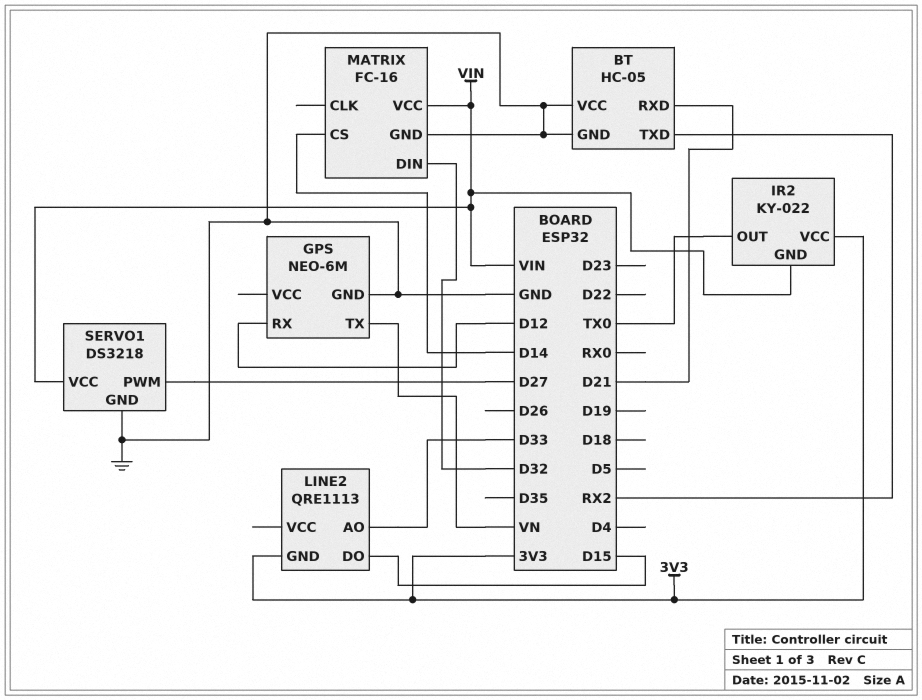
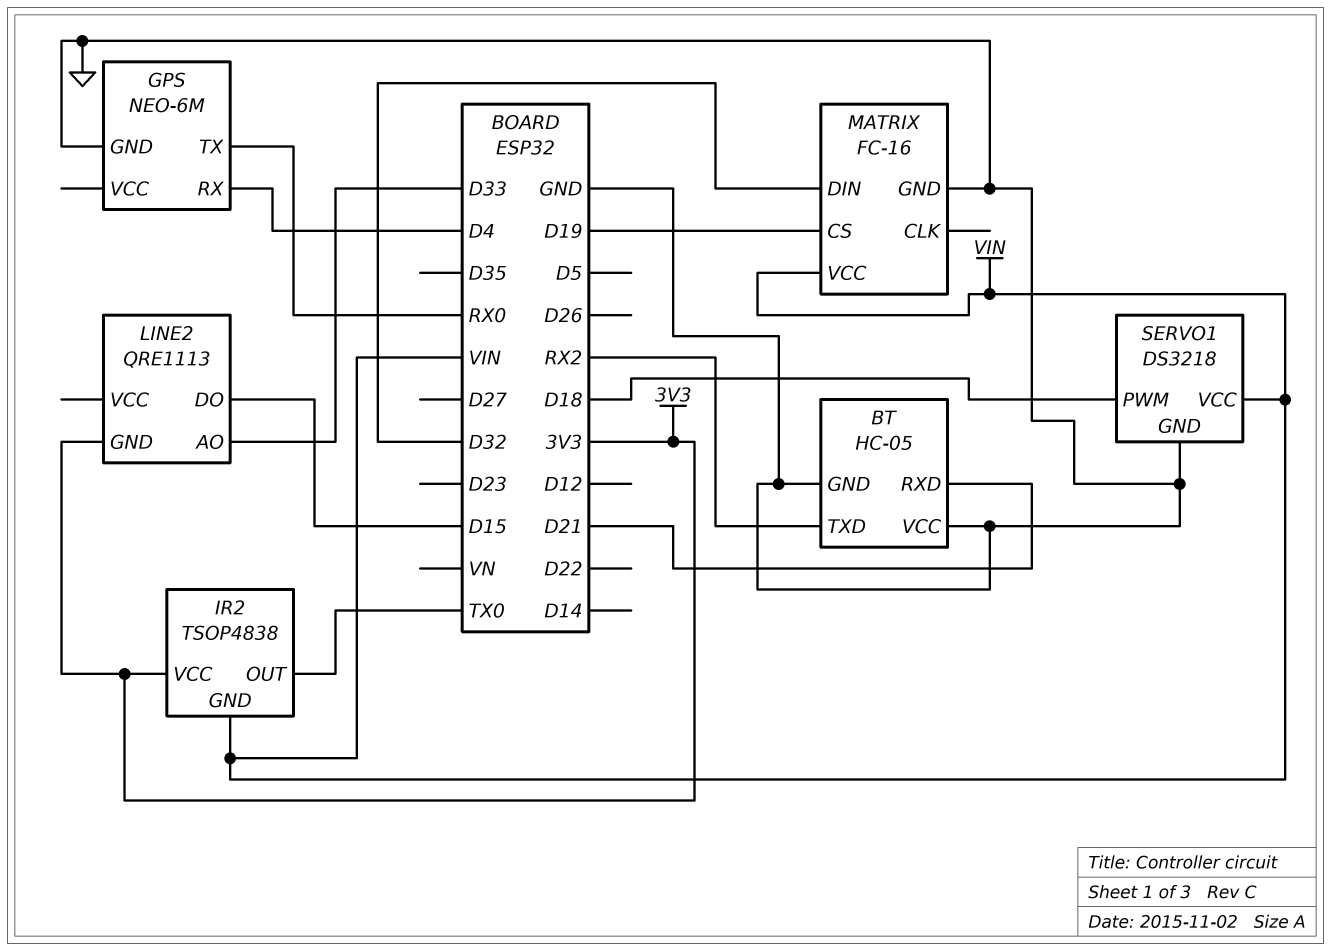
GPS pin RX: D12 -> D4
GPS pin TX: VN -> RX0
IR2: KY-022 -> TSOP4838
MATRIX pin CS: D14 -> D19
SERVO1 pin PWM: D27 -> D18

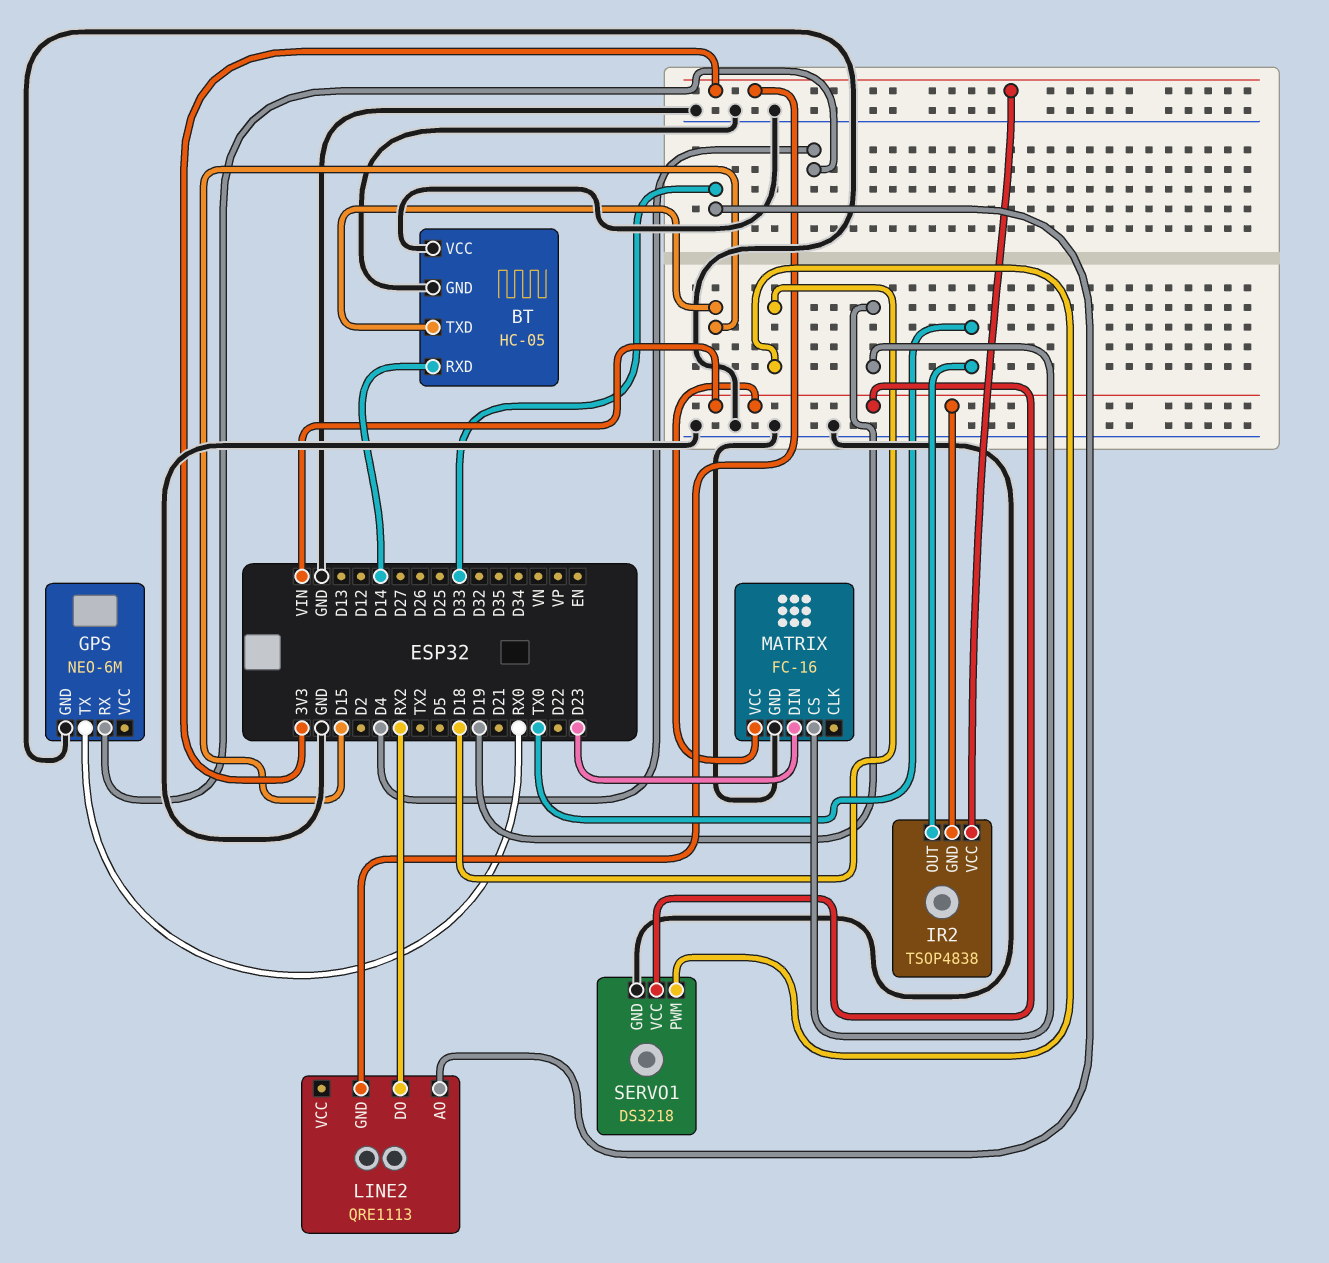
BT pin RXD: D21 -> D14
BT pin TXD: RX2 -> D15
LINE2 pin DO: D15 -> RX2
MATRIX pin DIN: D32 -> D23

